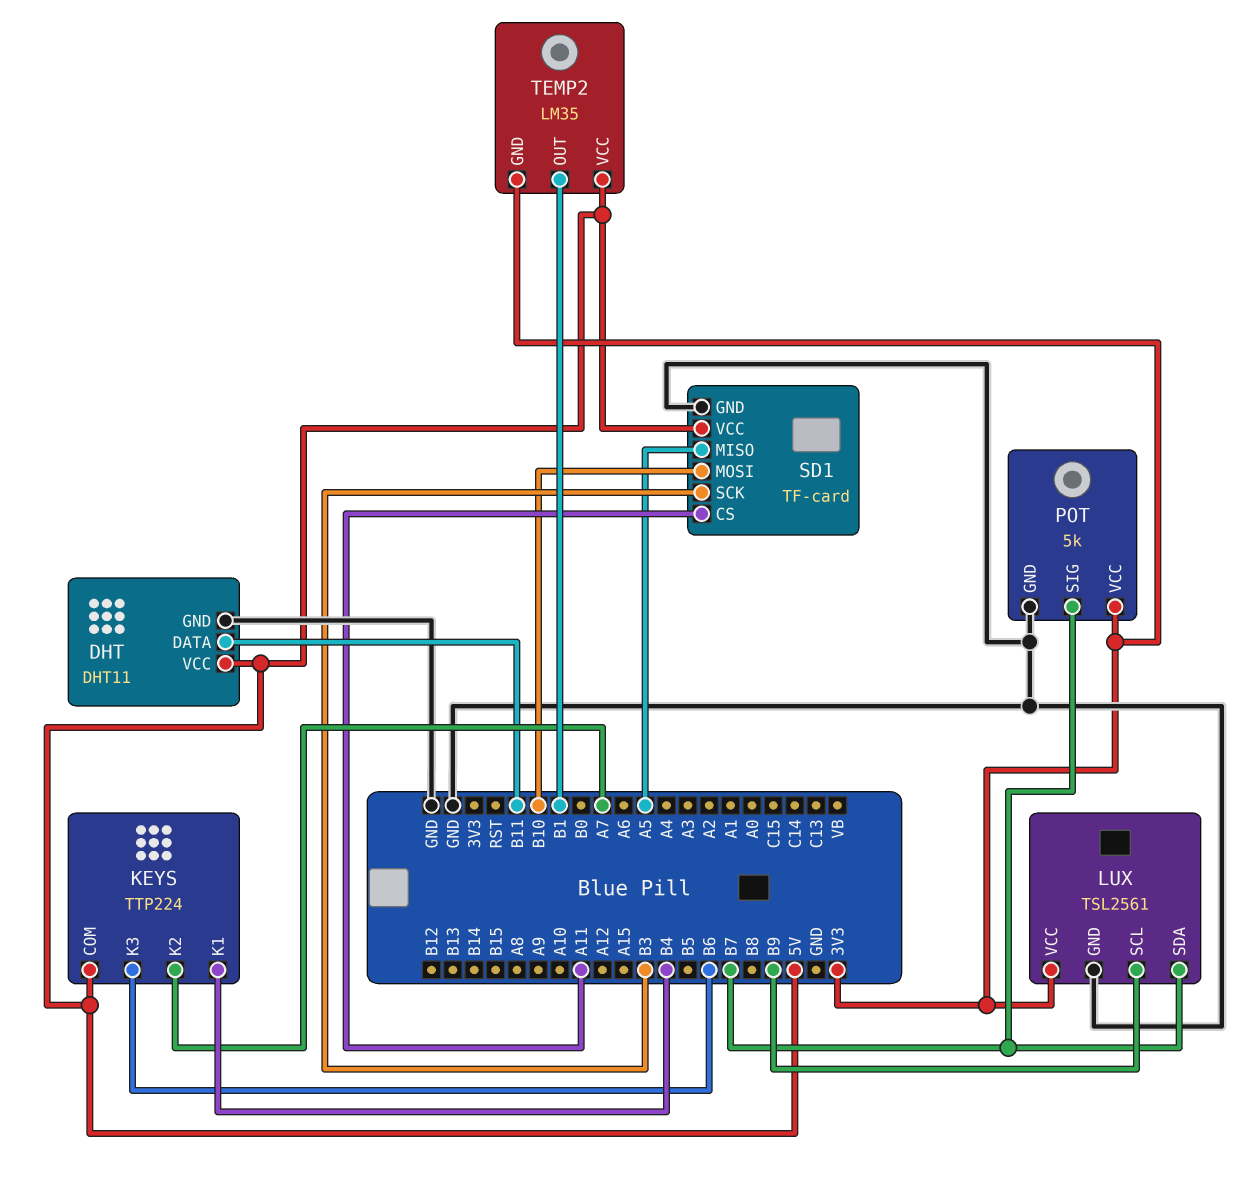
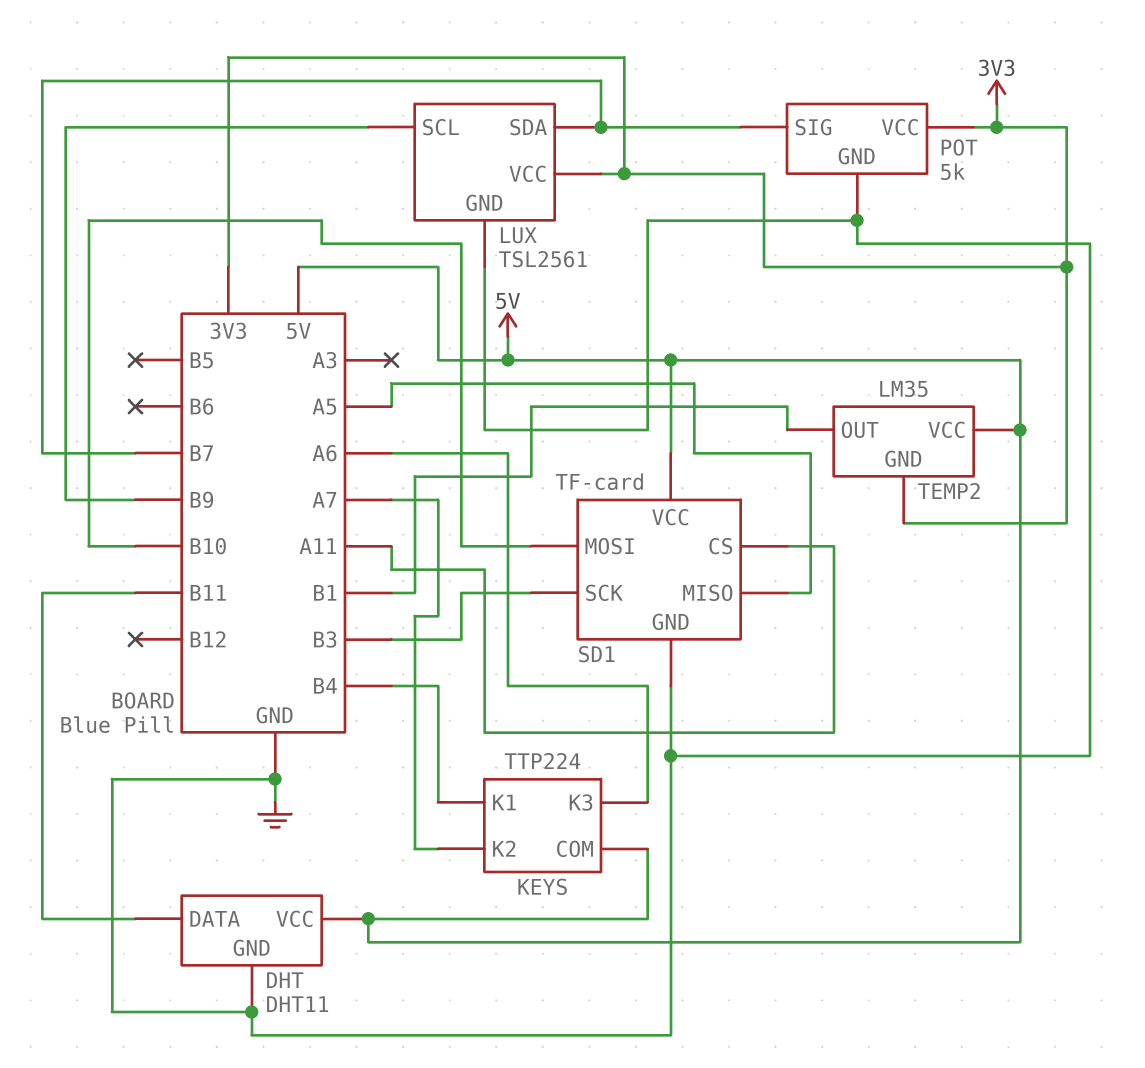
KEYS pin K3: B6 -> A6

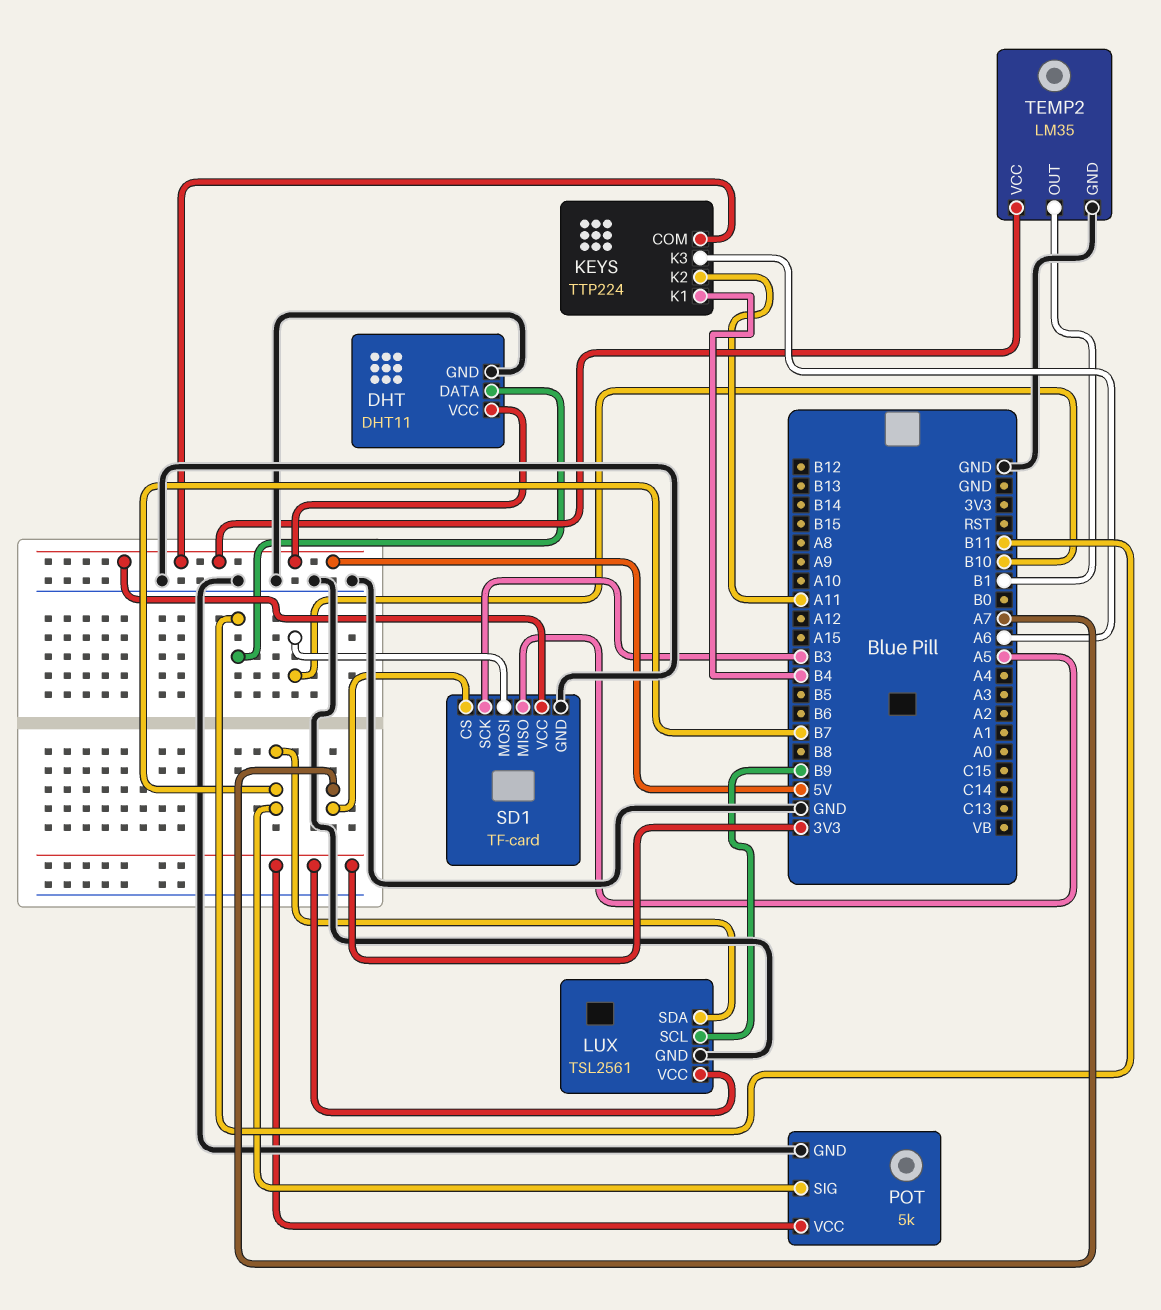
KEYS pin K2: A7 -> A11
SD1 pin CS: A11 -> A7
TEMP2 pin GND: 3V3 -> GND

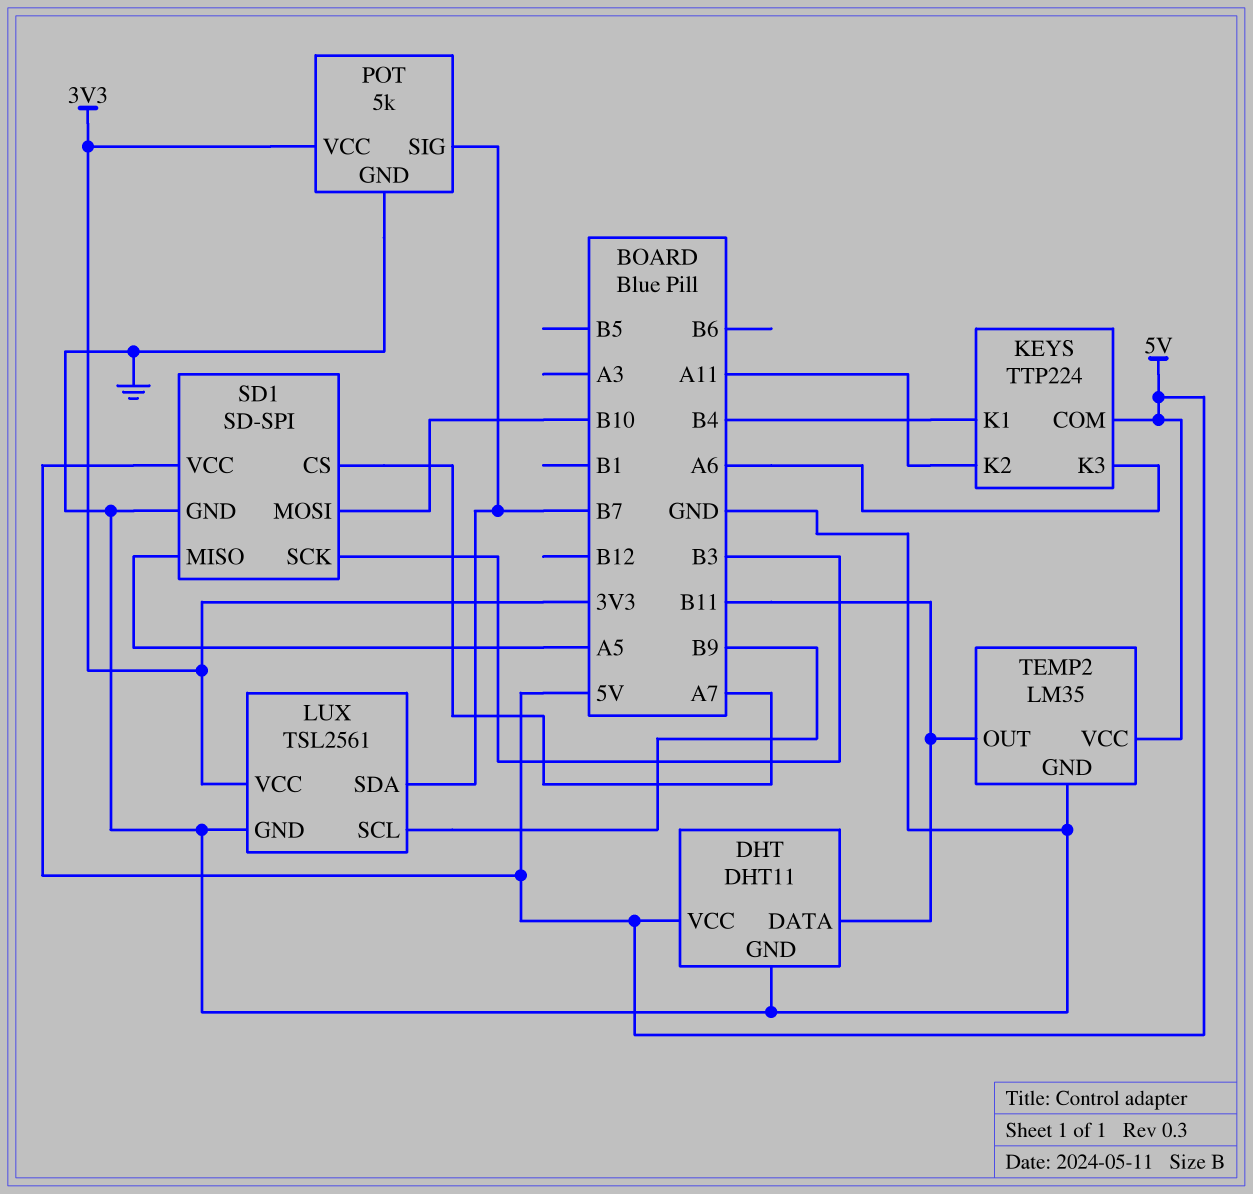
SD1: TF-card -> SD-SPI
TEMP2 pin OUT: B1 -> B11

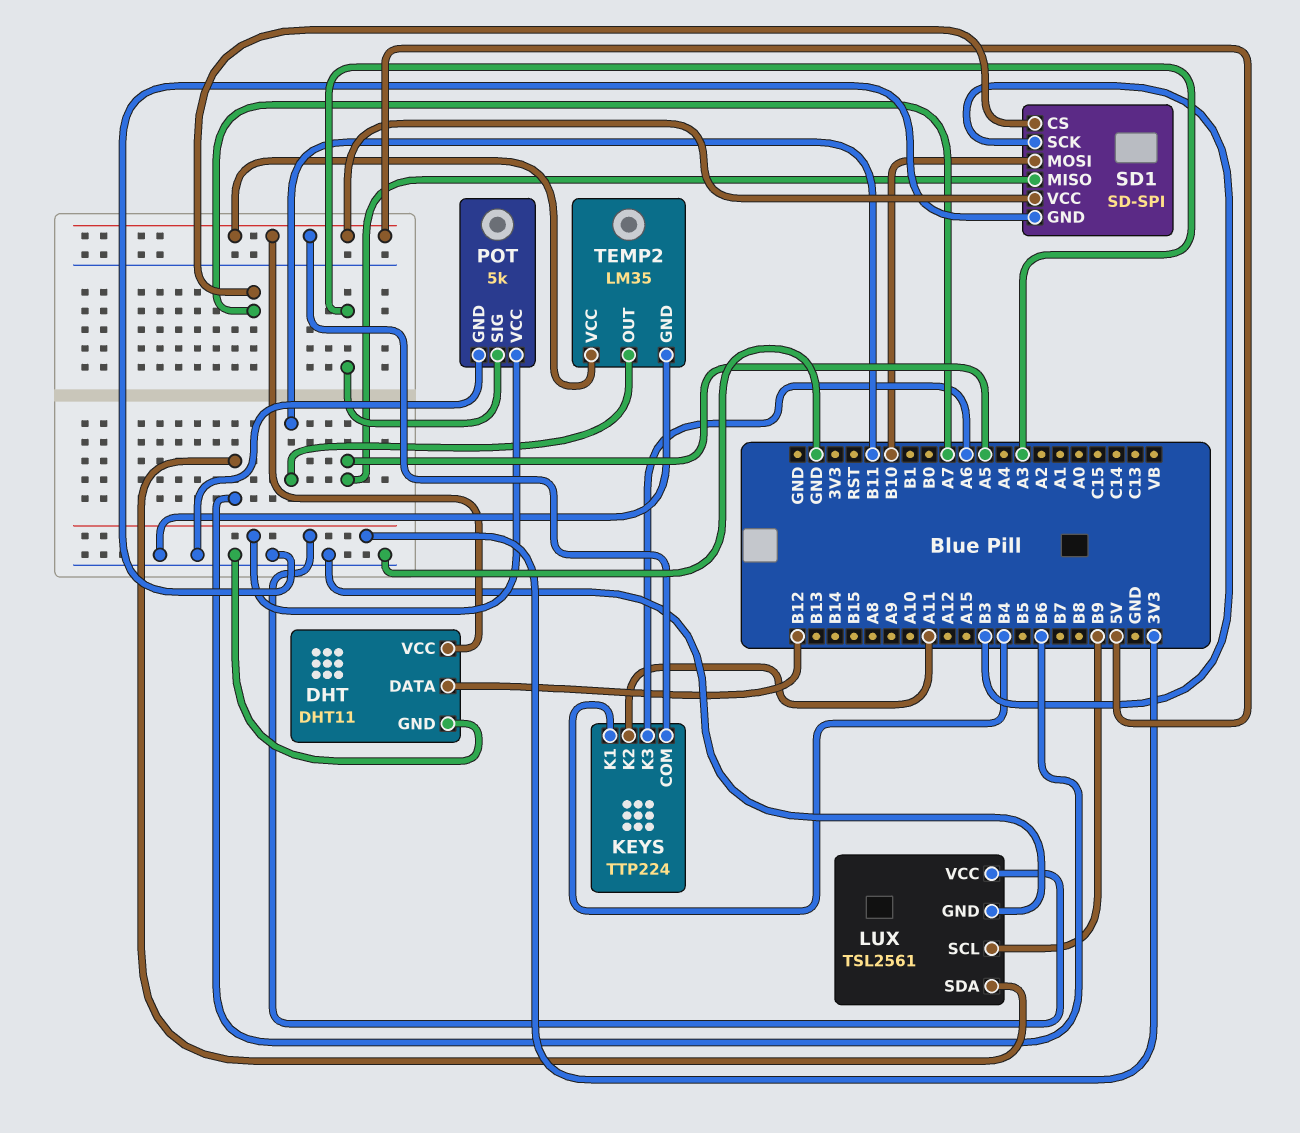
DHT pin DATA: B11 -> B12
LUX pin SDA: B7 -> B6
POT pin SIG: B7 -> A3

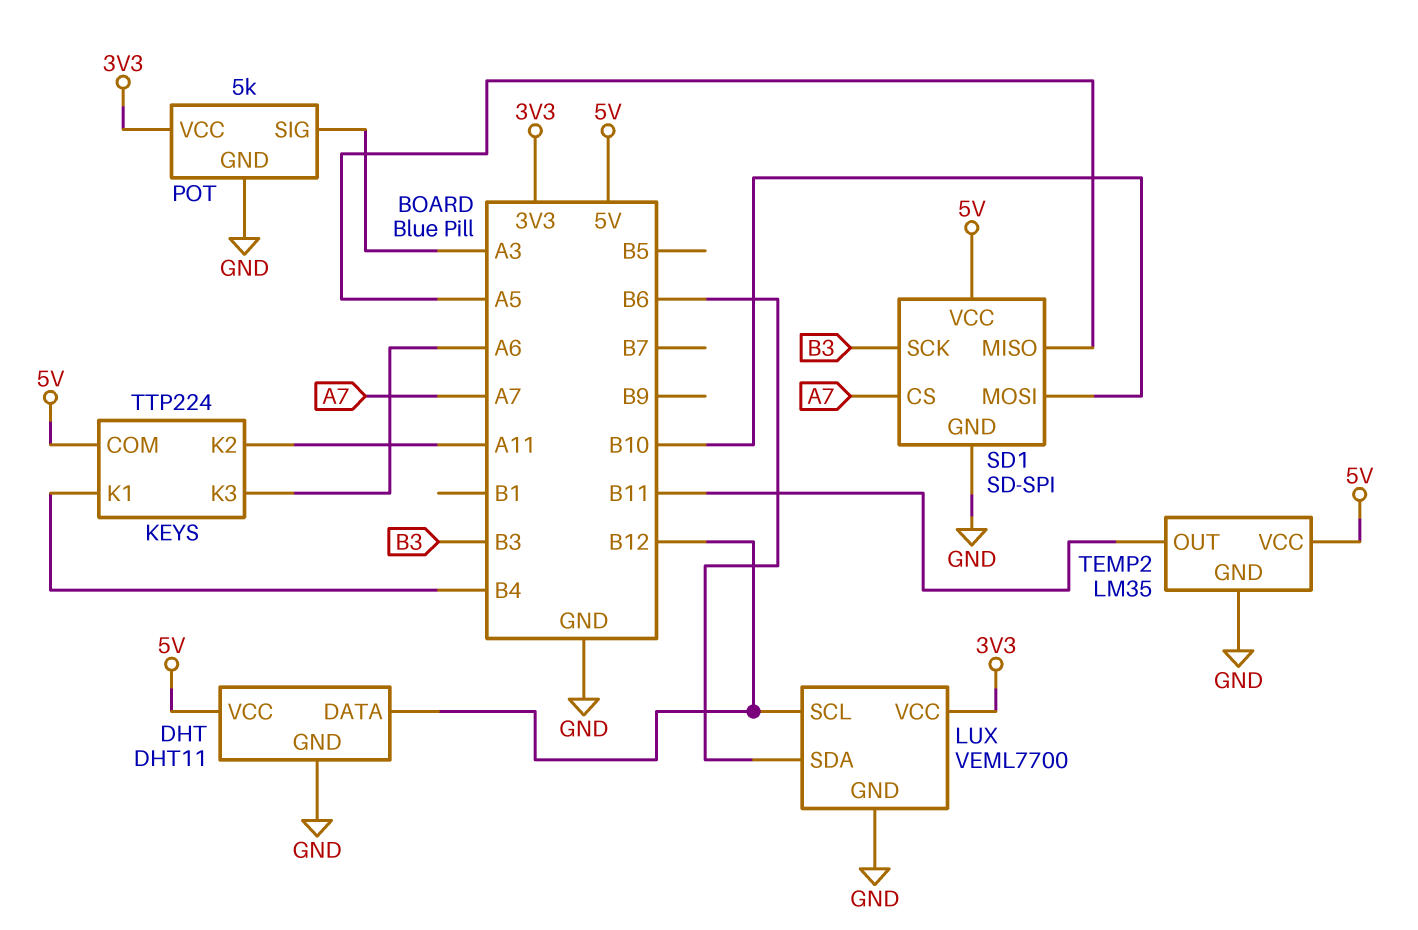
LUX: TSL2561 -> VEML7700
LUX pin SCL: B9 -> B12

